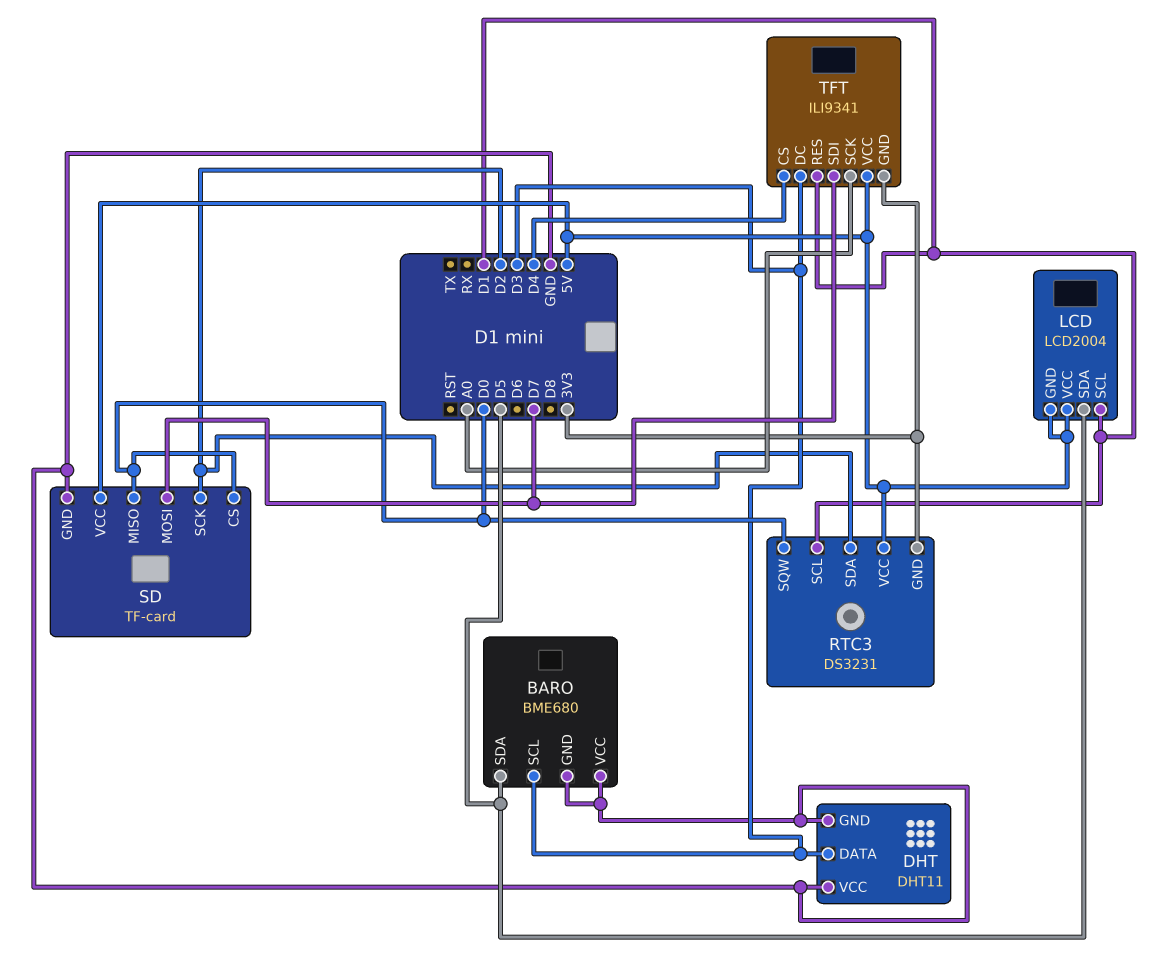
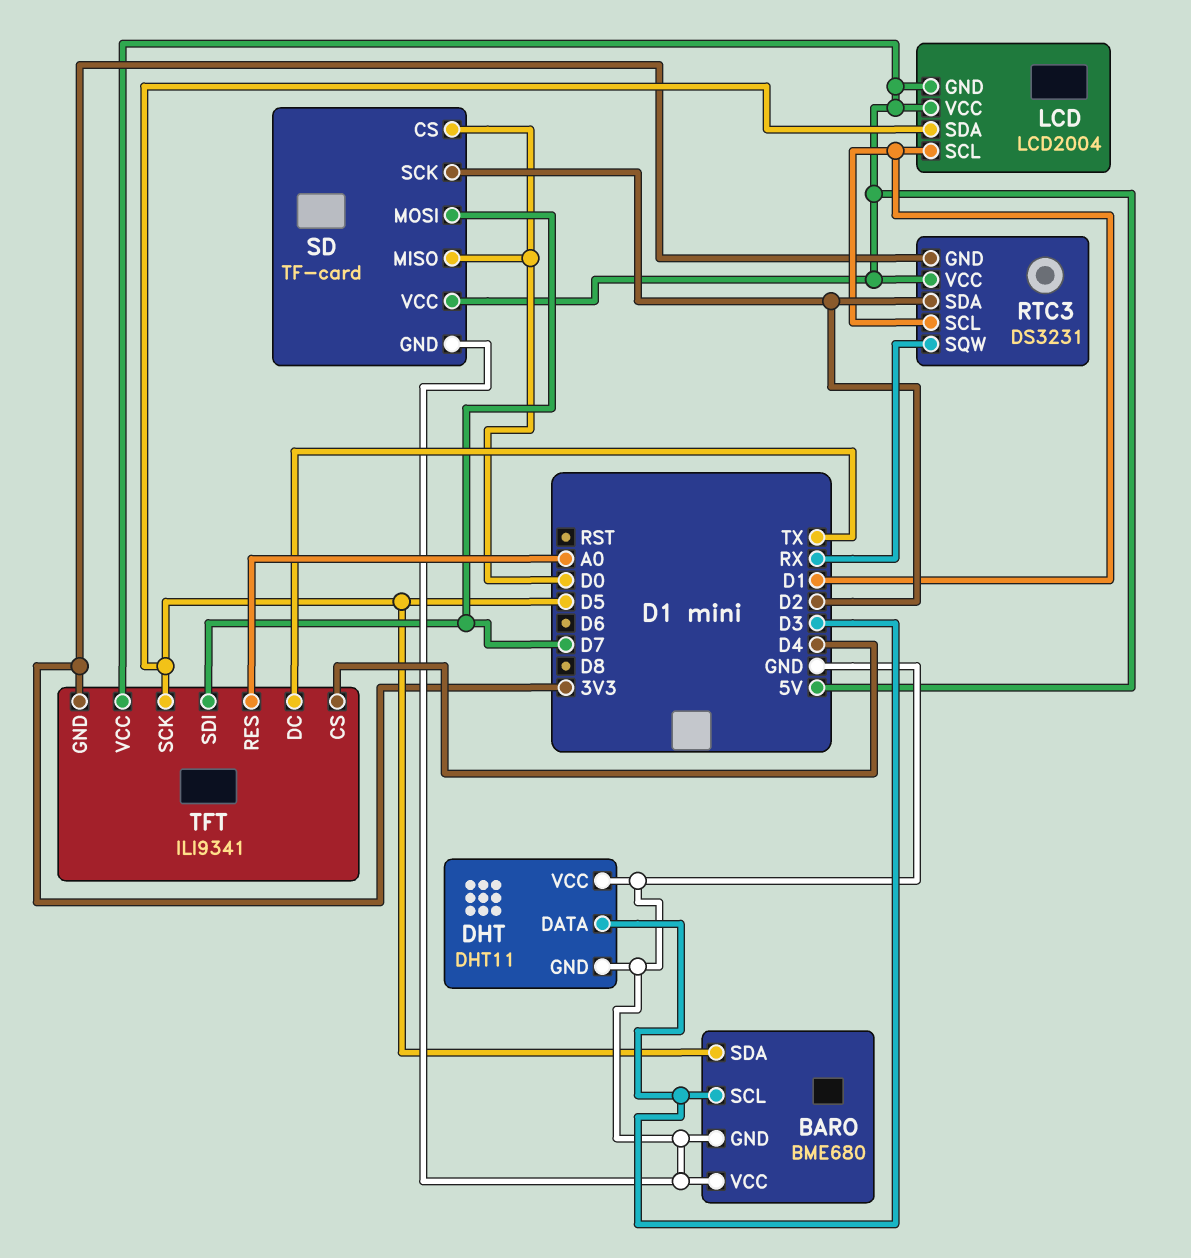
RTC3 pin SQW: D0 -> RX
TFT pin DC: D3 -> TX
TFT pin RES: D1 -> A0
TFT pin SCK: A0 -> D5

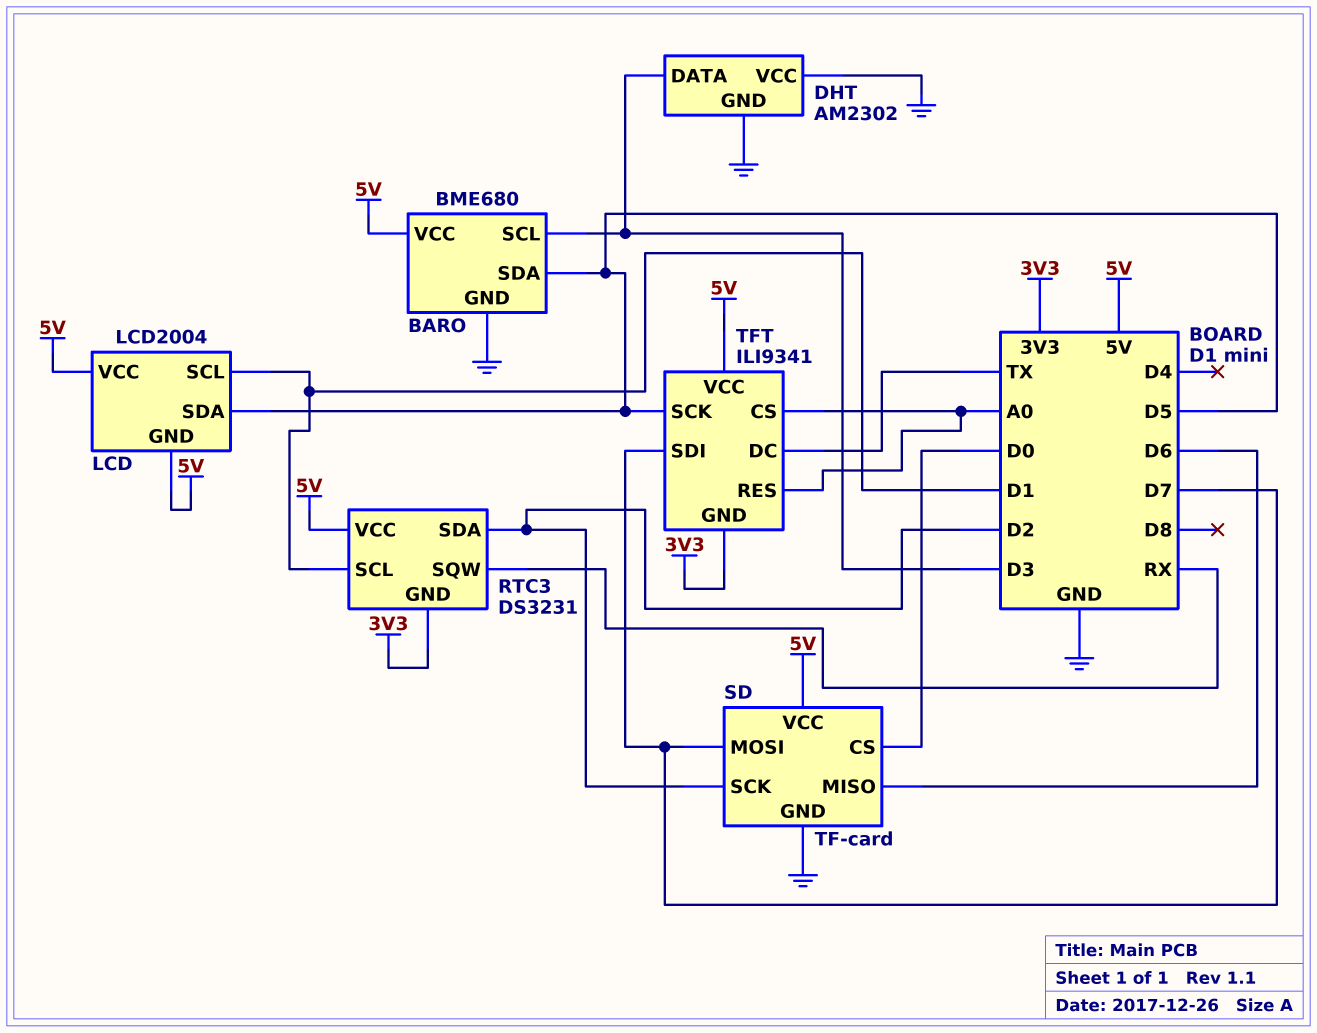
BARO pin VCC: GND -> 5V
DHT: DHT11 -> AM2302
SD pin MISO: D0 -> D6
TFT pin CS: D4 -> A0

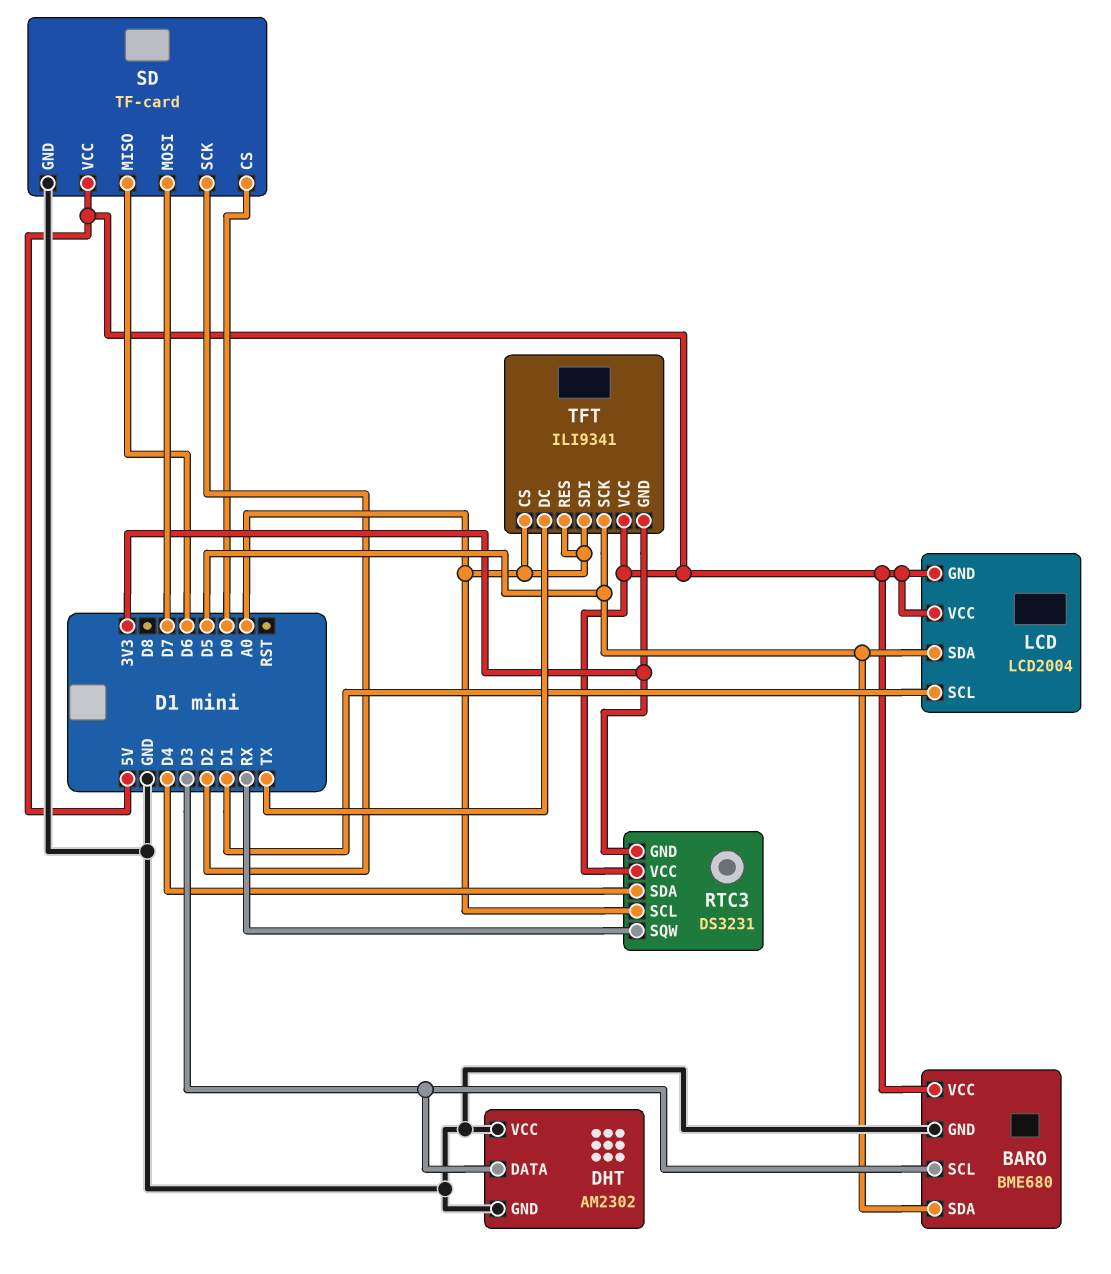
RTC3 pin SCL: D1 -> A0
RTC3 pin SDA: D2 -> D4
TFT pin SDI: D7 -> A0

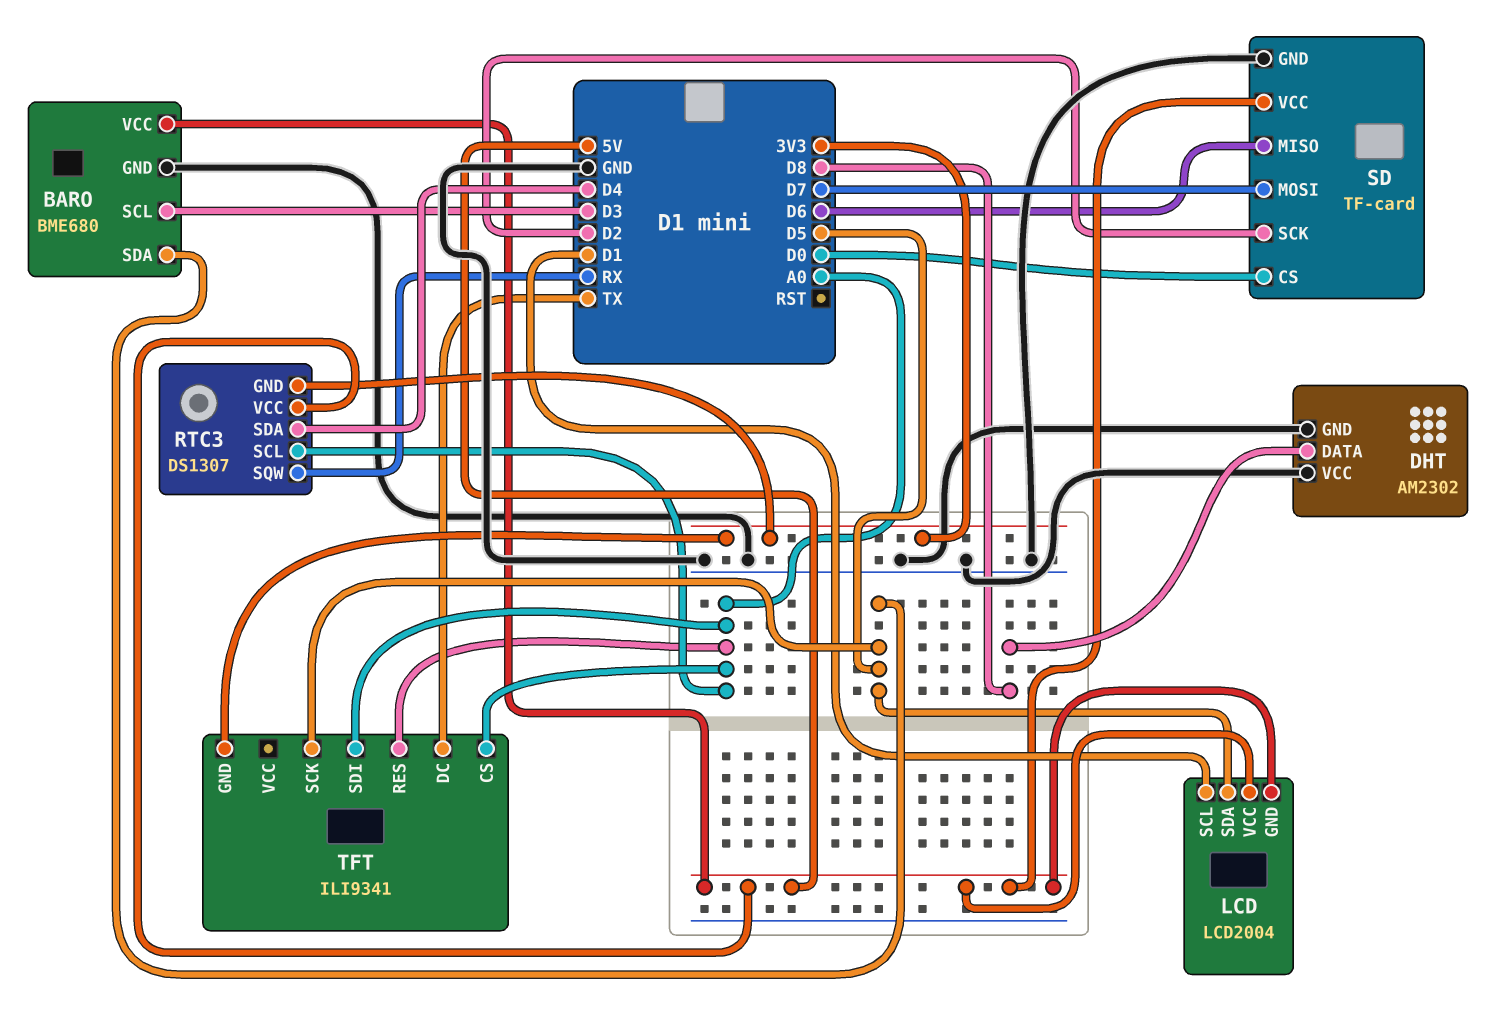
DHT pin DATA: D3 -> D8
RTC3: DS3231 -> DS1307
TFT pin VCC: 5V -> none

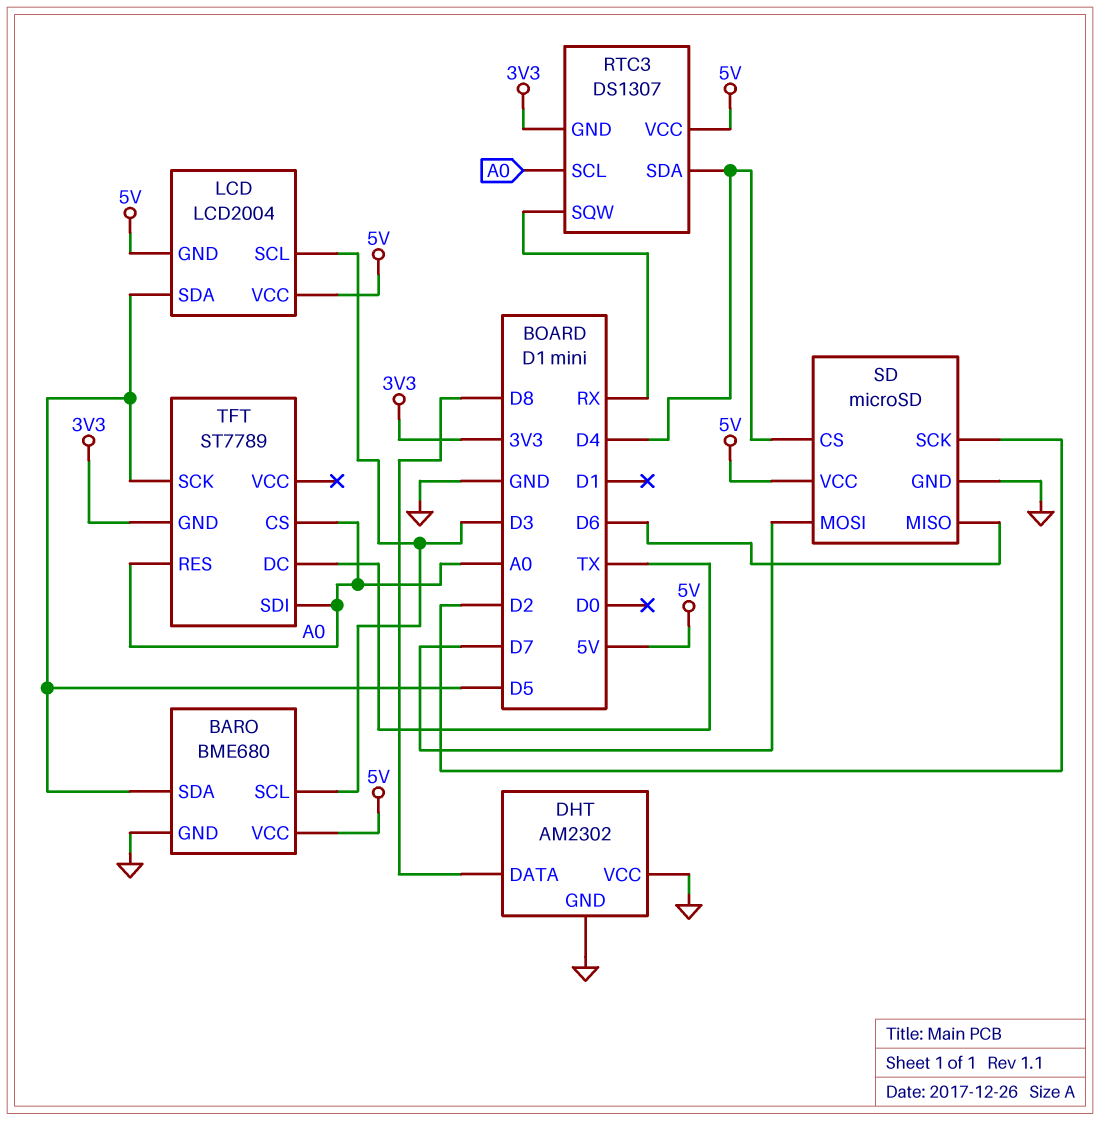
LCD pin SCL: D1 -> D3
SD: TF-card -> microSD
SD pin CS: D0 -> D4
TFT: ILI9341 -> ST7789

